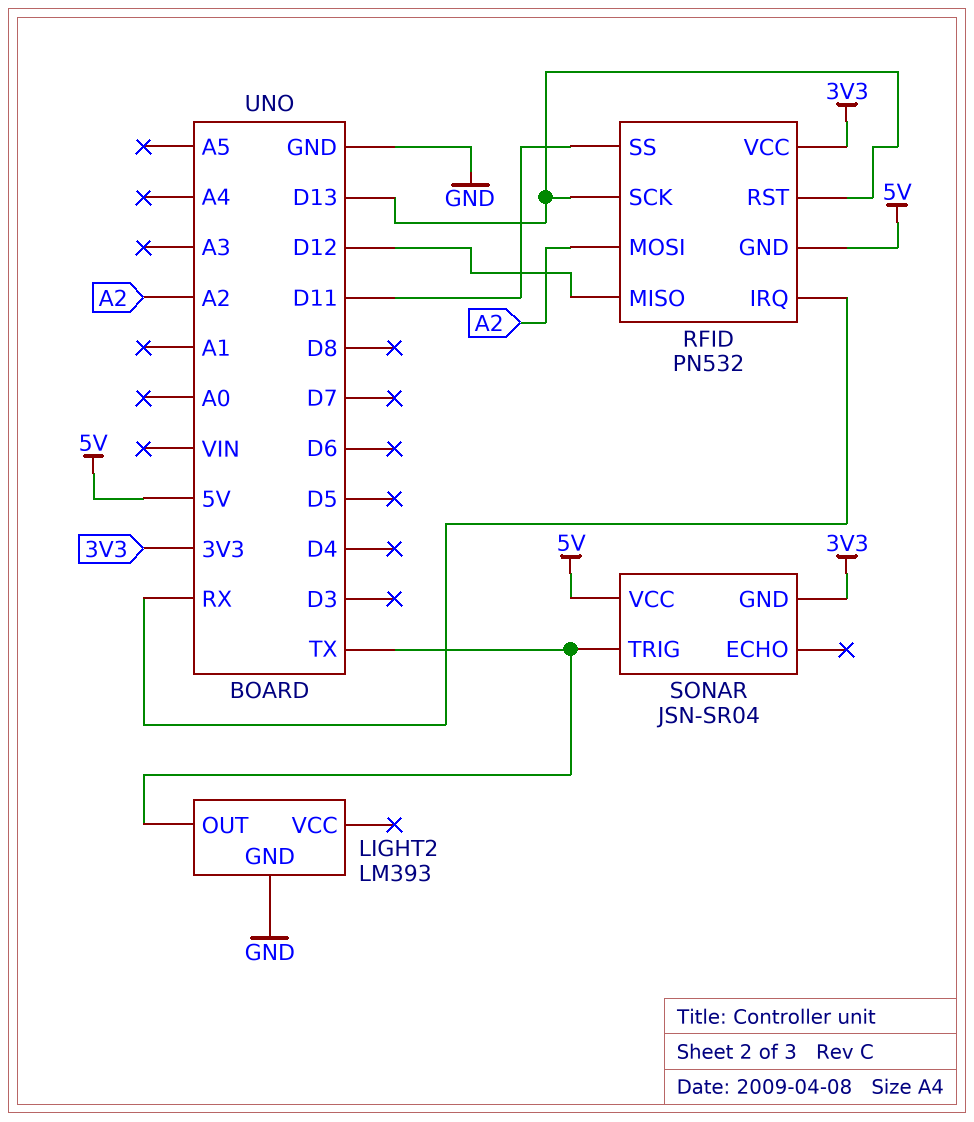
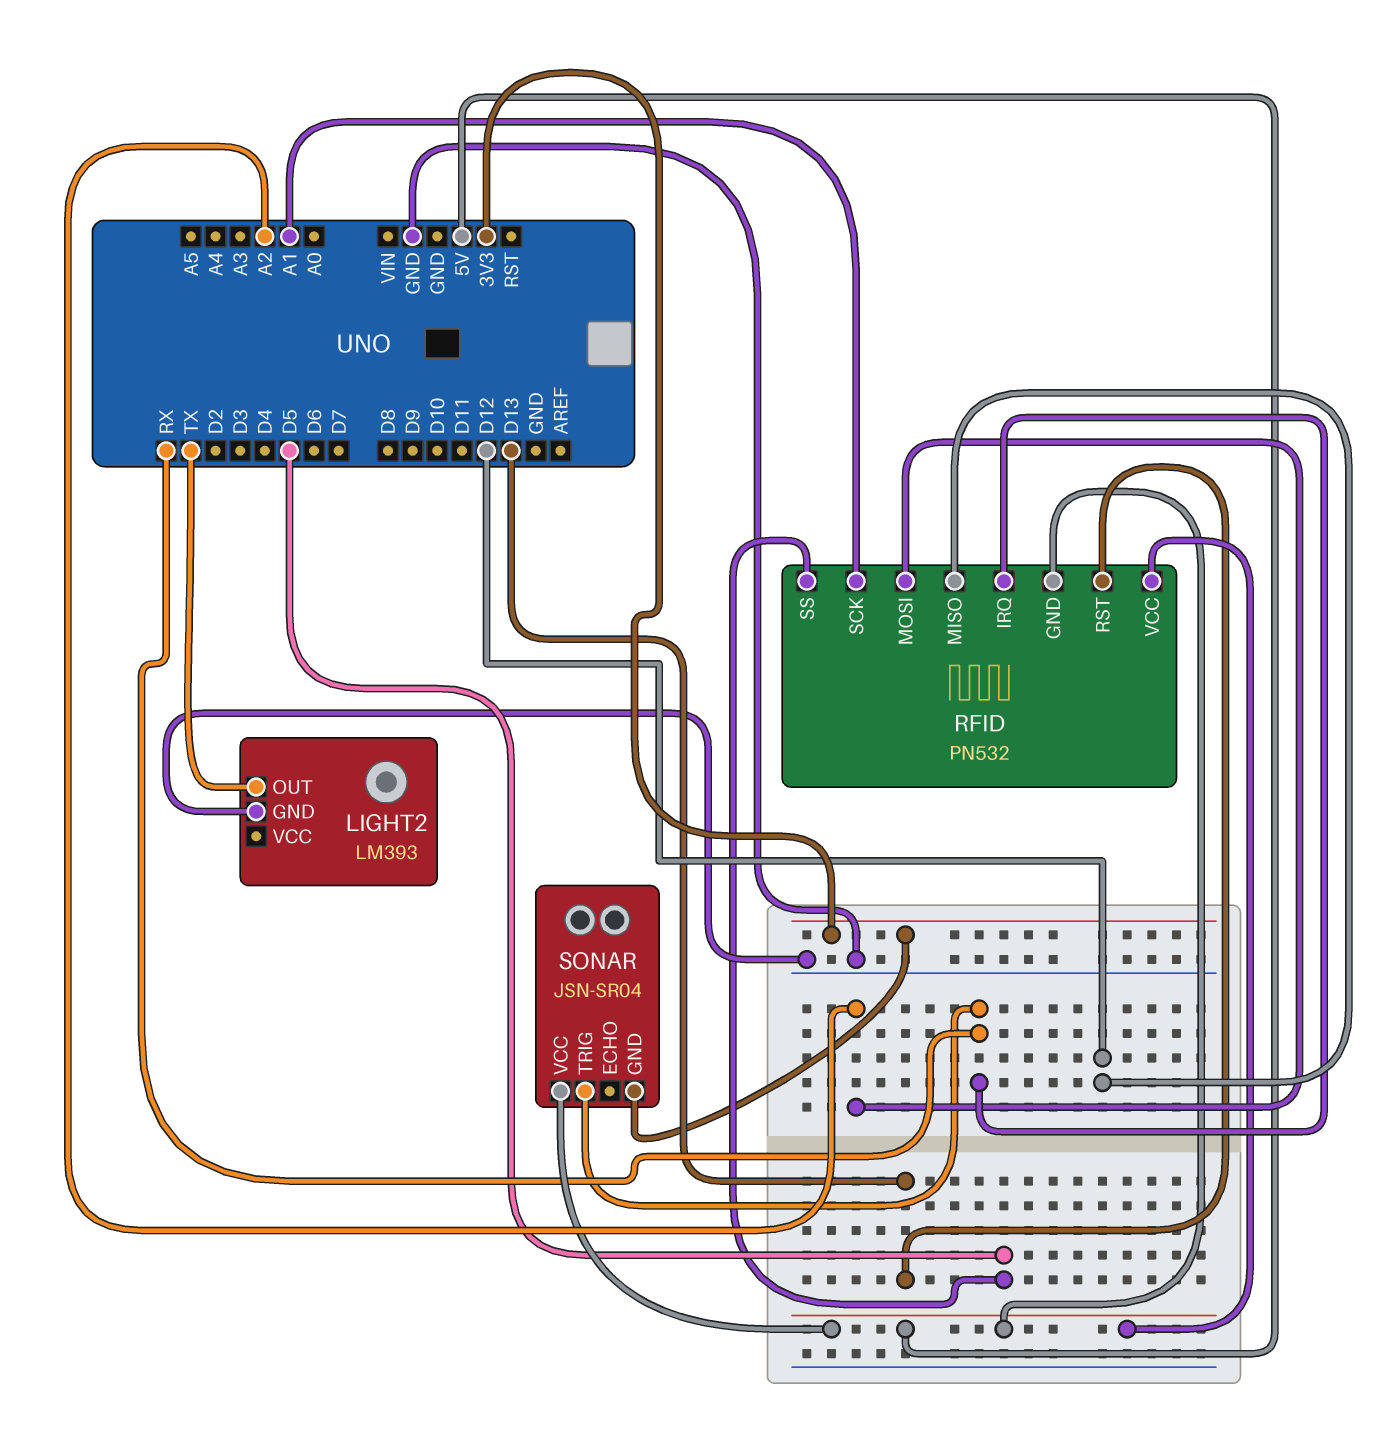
RFID pin SCK: D13 -> A1
RFID pin SS: D11 -> D5
RFID pin VCC: 3V3 -> 5V
SONAR pin TRIG: TX -> RX

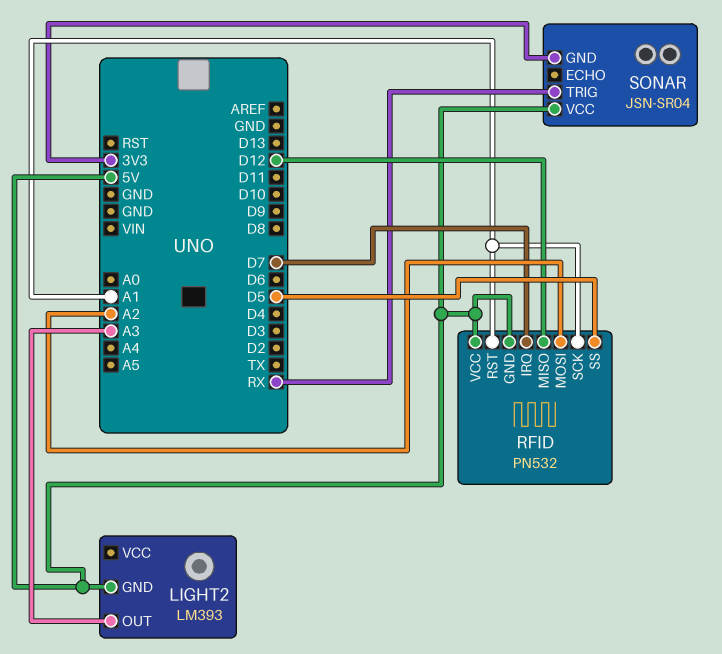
LIGHT2 pin GND: GND -> 5V
LIGHT2 pin OUT: TX -> A3
RFID pin IRQ: RX -> D7
RFID pin RST: D13 -> A1

